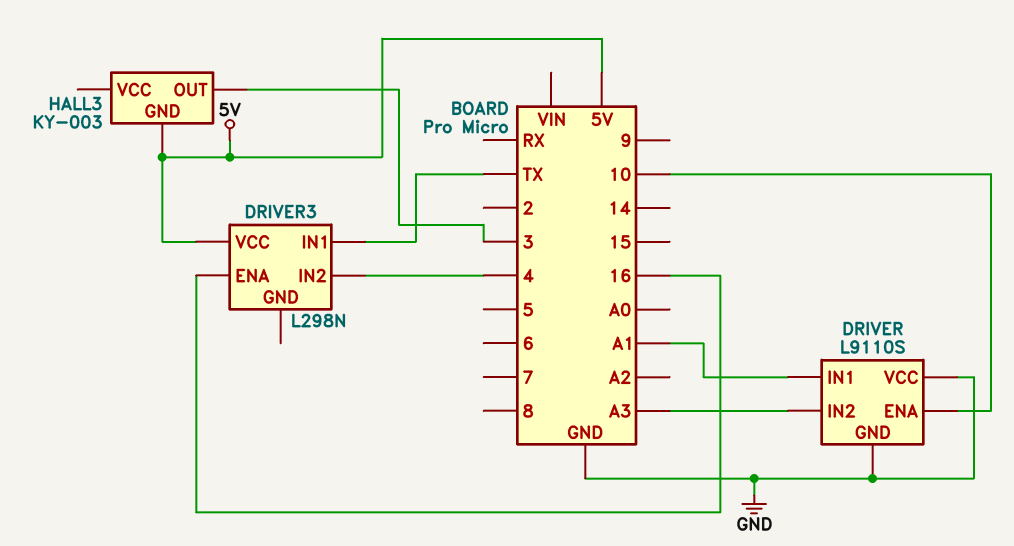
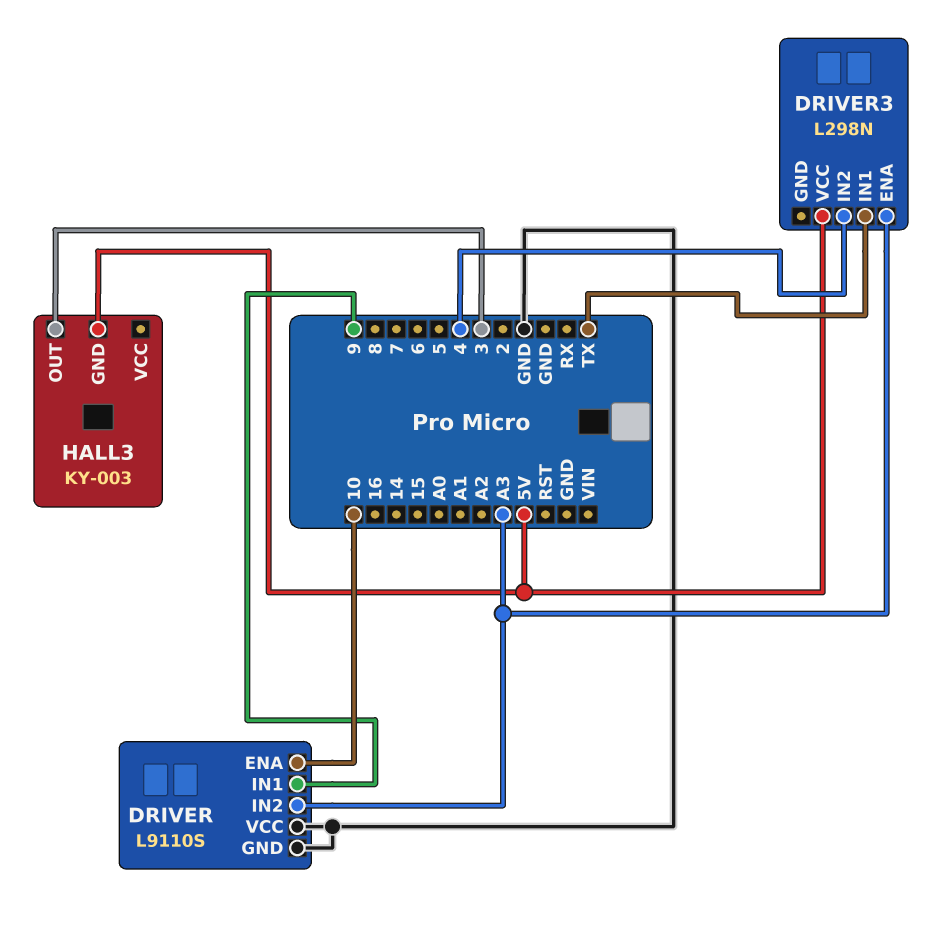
DRIVER pin IN1: A1 -> 9
DRIVER3 pin ENA: 16 -> A3

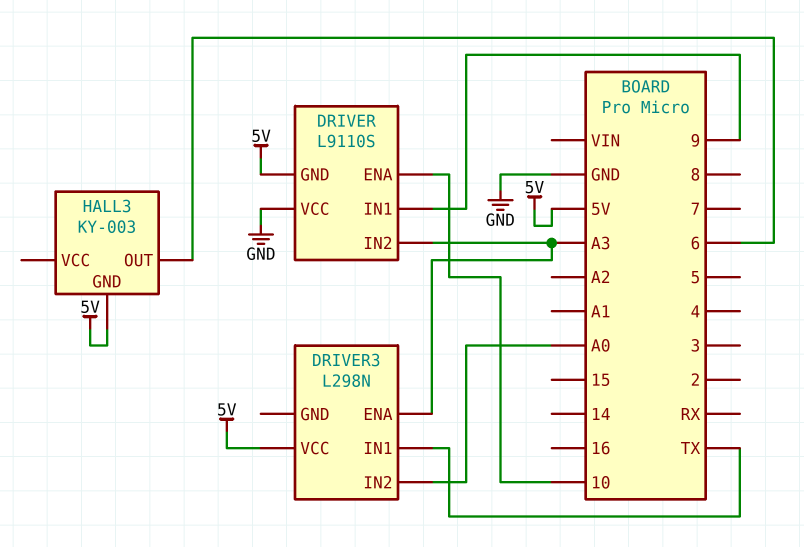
DRIVER pin GND: GND -> 5V
DRIVER3 pin IN2: 4 -> A0
HALL3 pin OUT: 3 -> 6

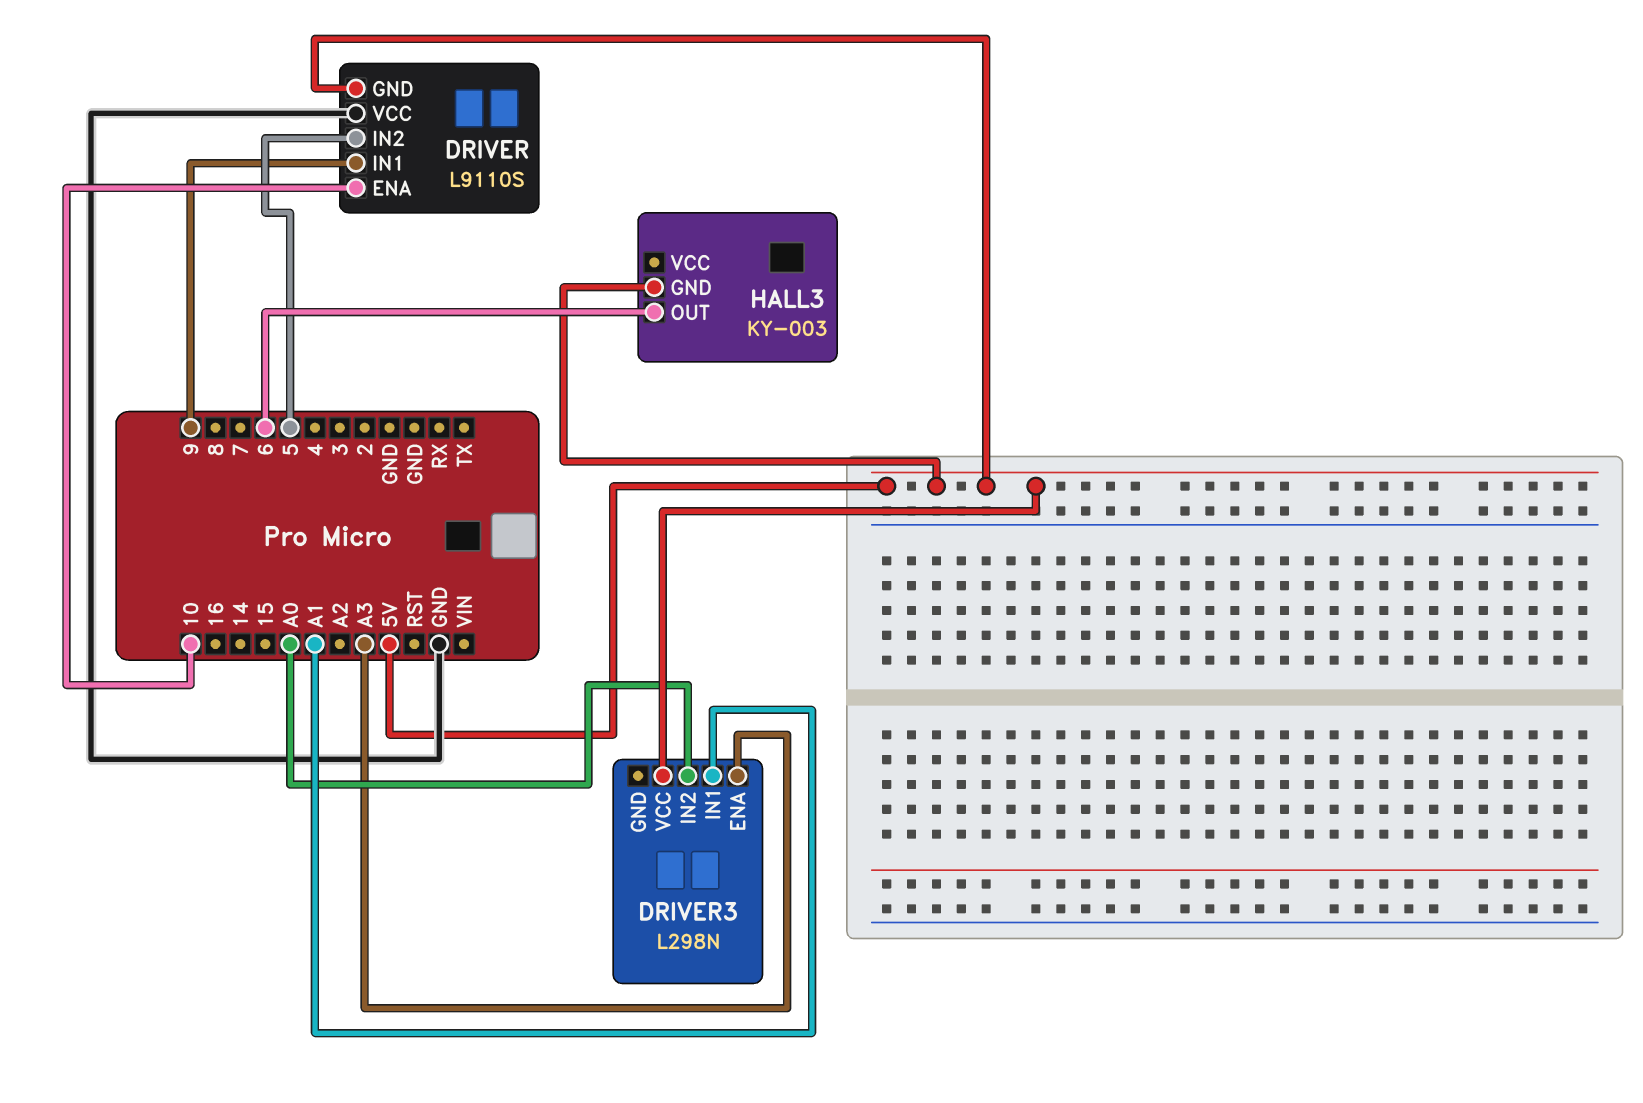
DRIVER pin IN2: A3 -> 5
DRIVER3 pin IN1: TX -> A1

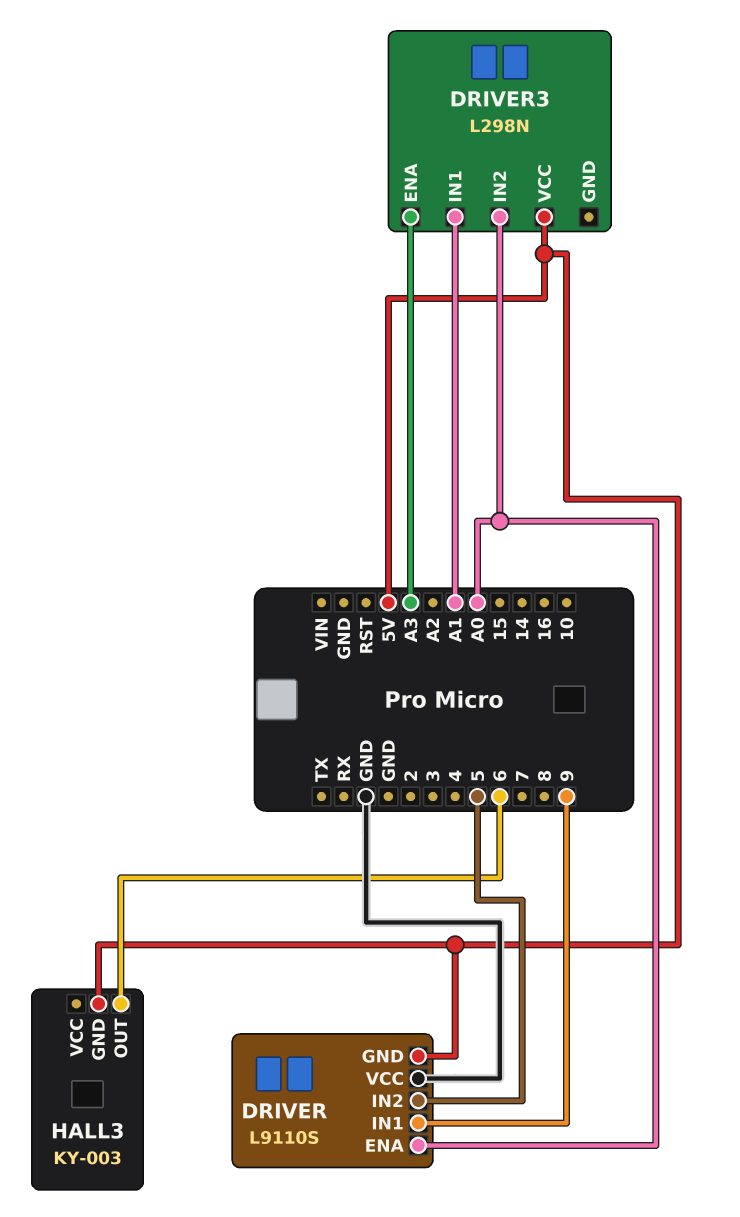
DRIVER pin ENA: 10 -> A0

